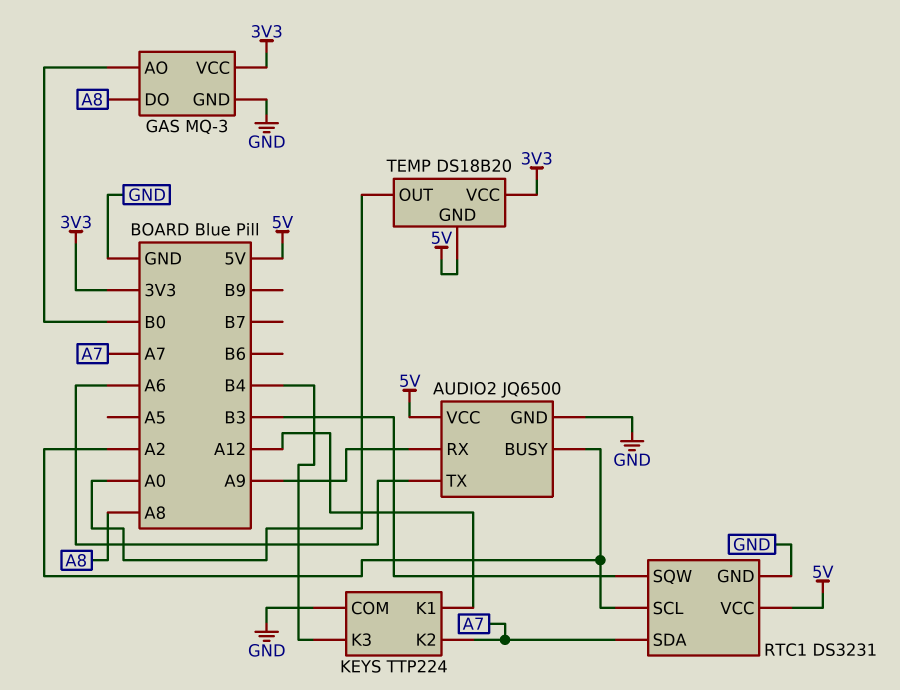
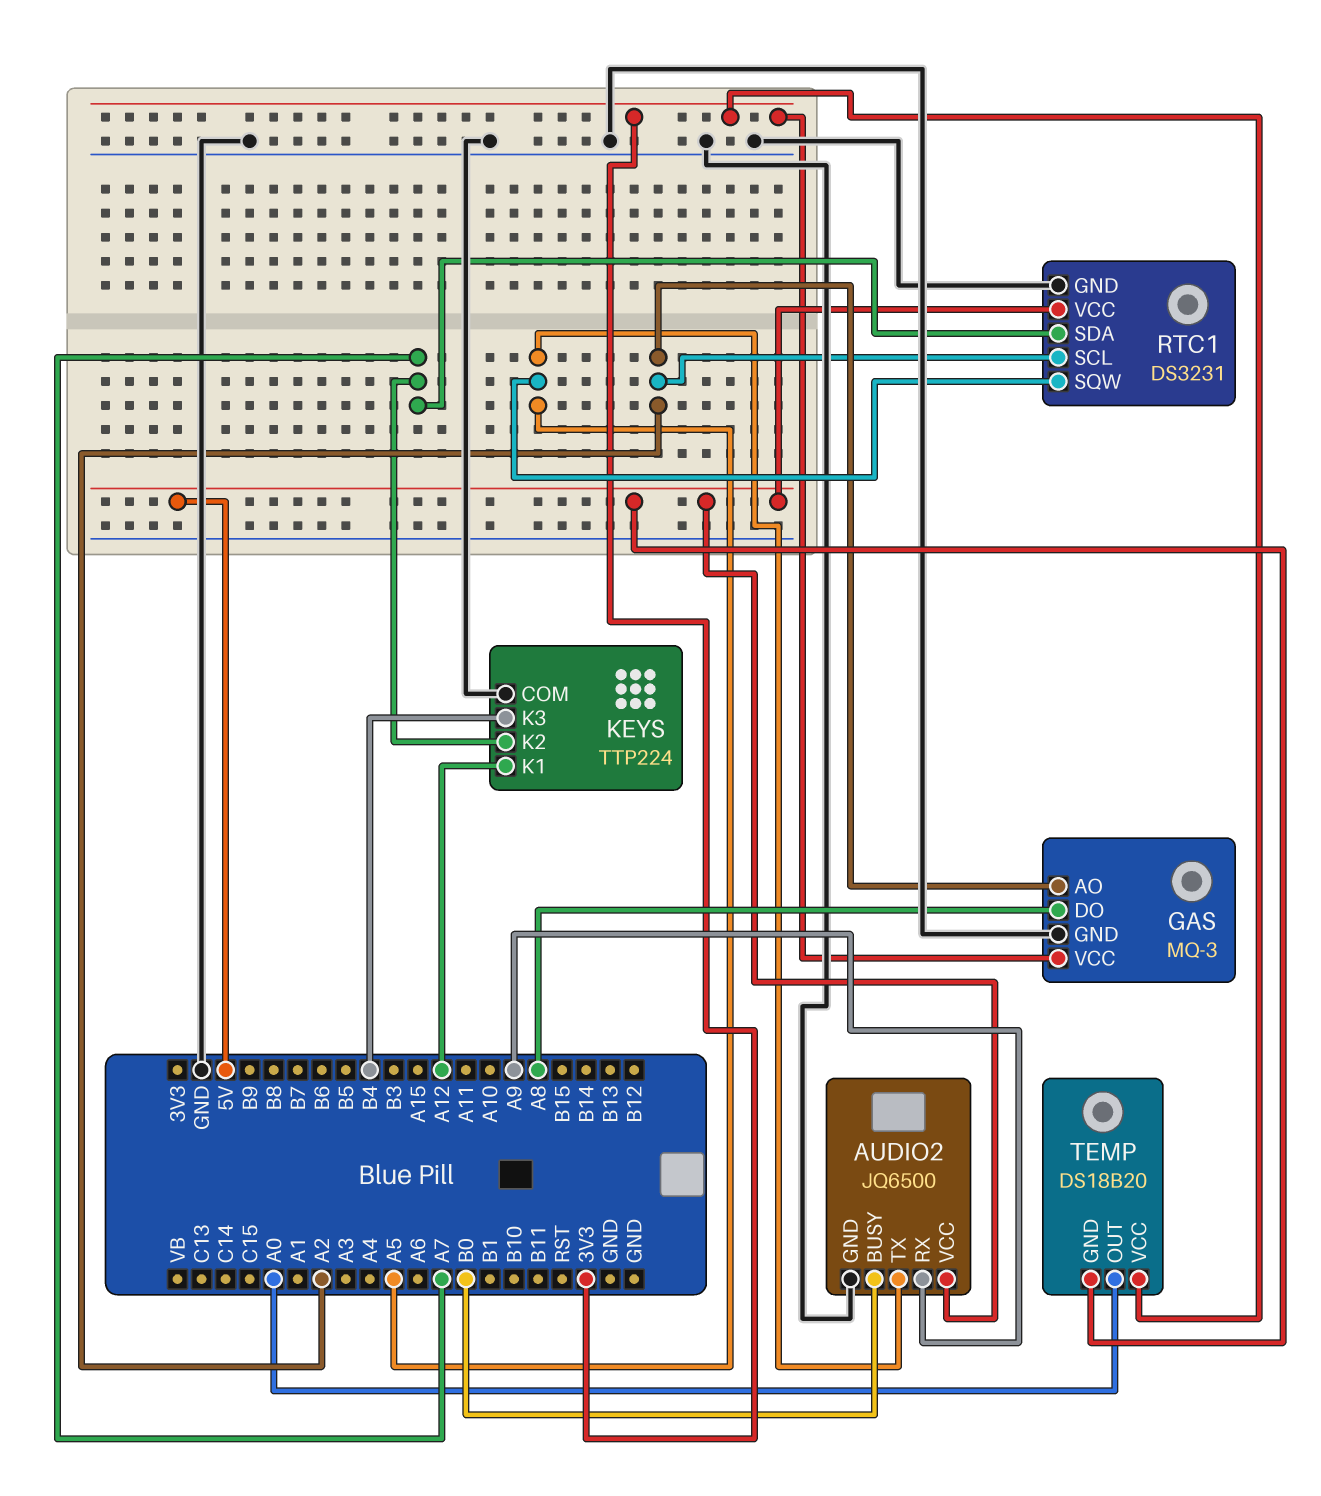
AUDIO2 pin BUSY: A2 -> B0
AUDIO2 pin TX: A6 -> A5
GAS pin AO: B0 -> A2
RTC1 pin SQW: B3 -> A5

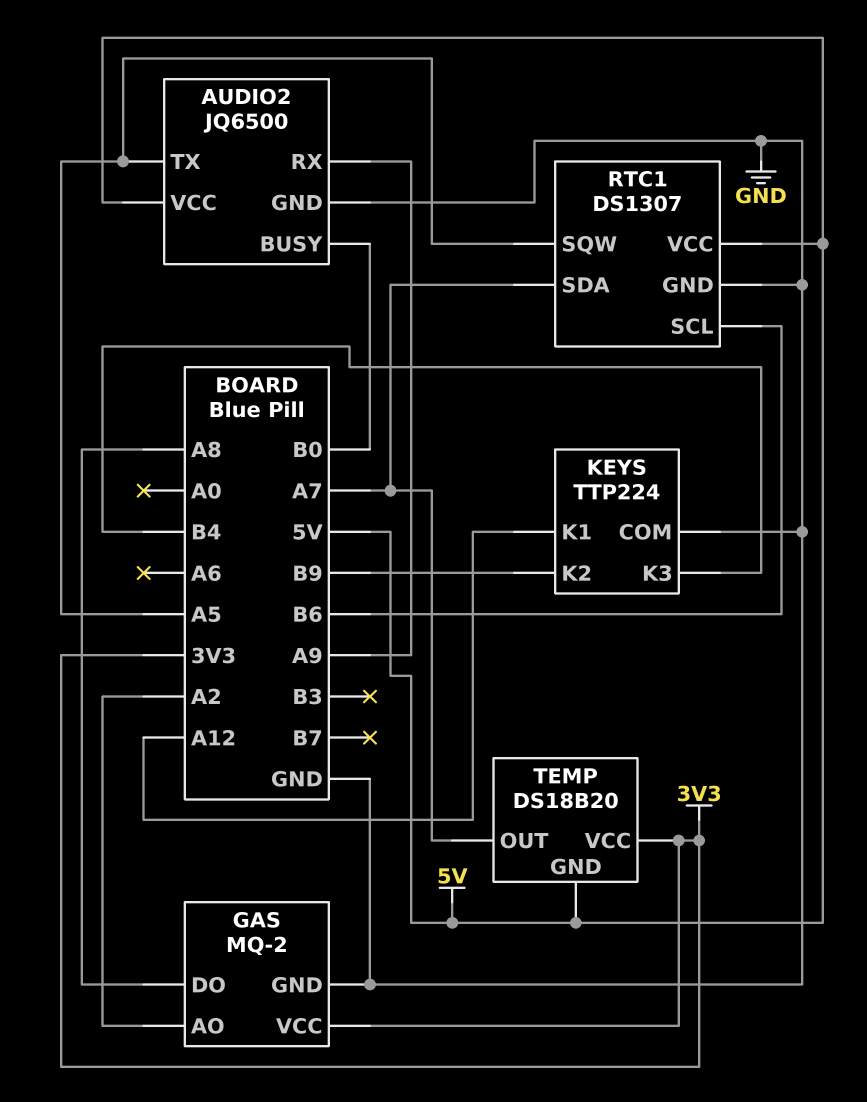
GAS: MQ-3 -> MQ-2
KEYS pin K2: A7 -> B9
RTC1: DS3231 -> DS1307
RTC1 pin SCL: A2 -> B6
TEMP pin OUT: A0 -> A7

